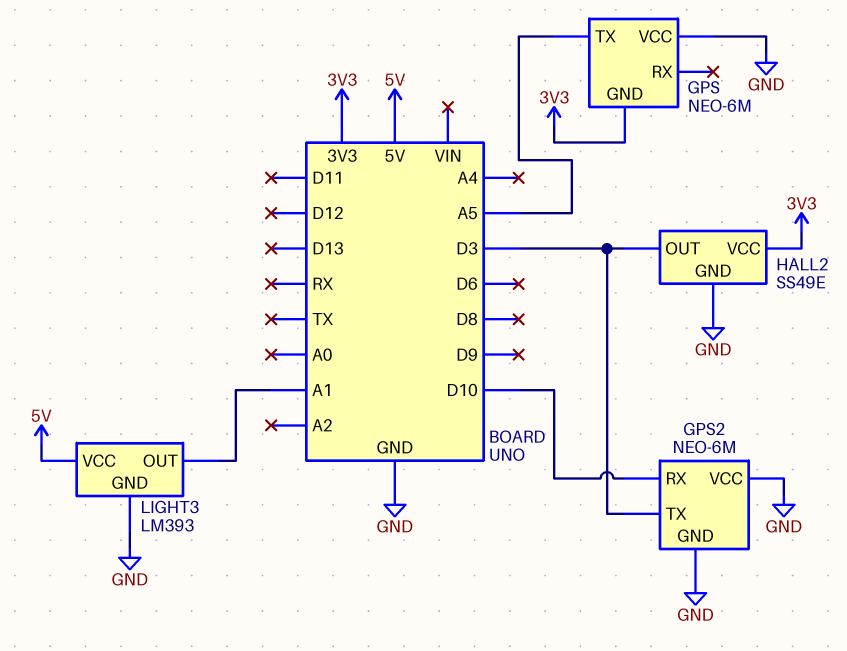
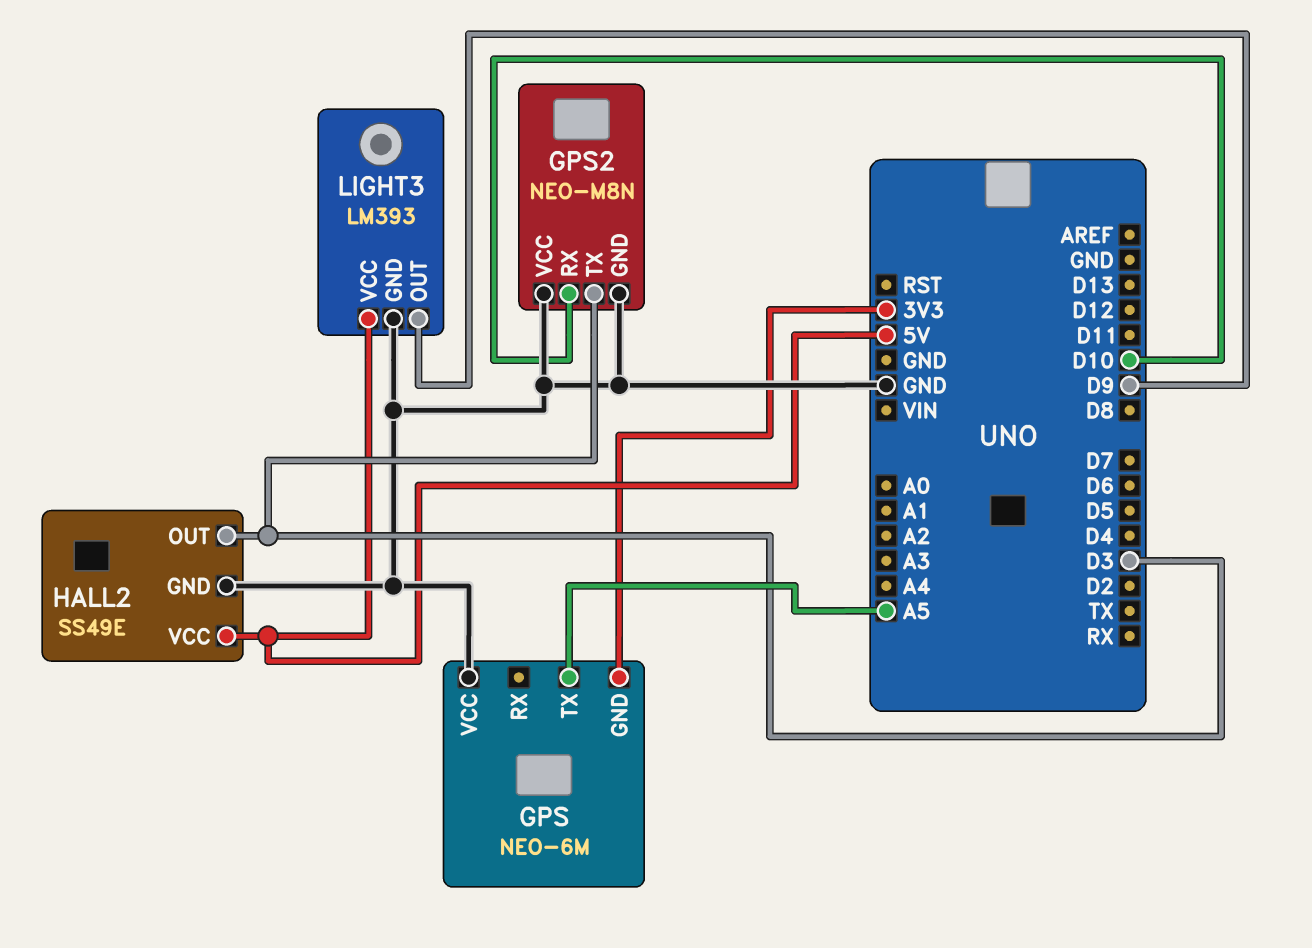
GPS2: NEO-6M -> NEO-M8N
HALL2 pin VCC: 3V3 -> 5V
LIGHT3 pin OUT: A1 -> D9

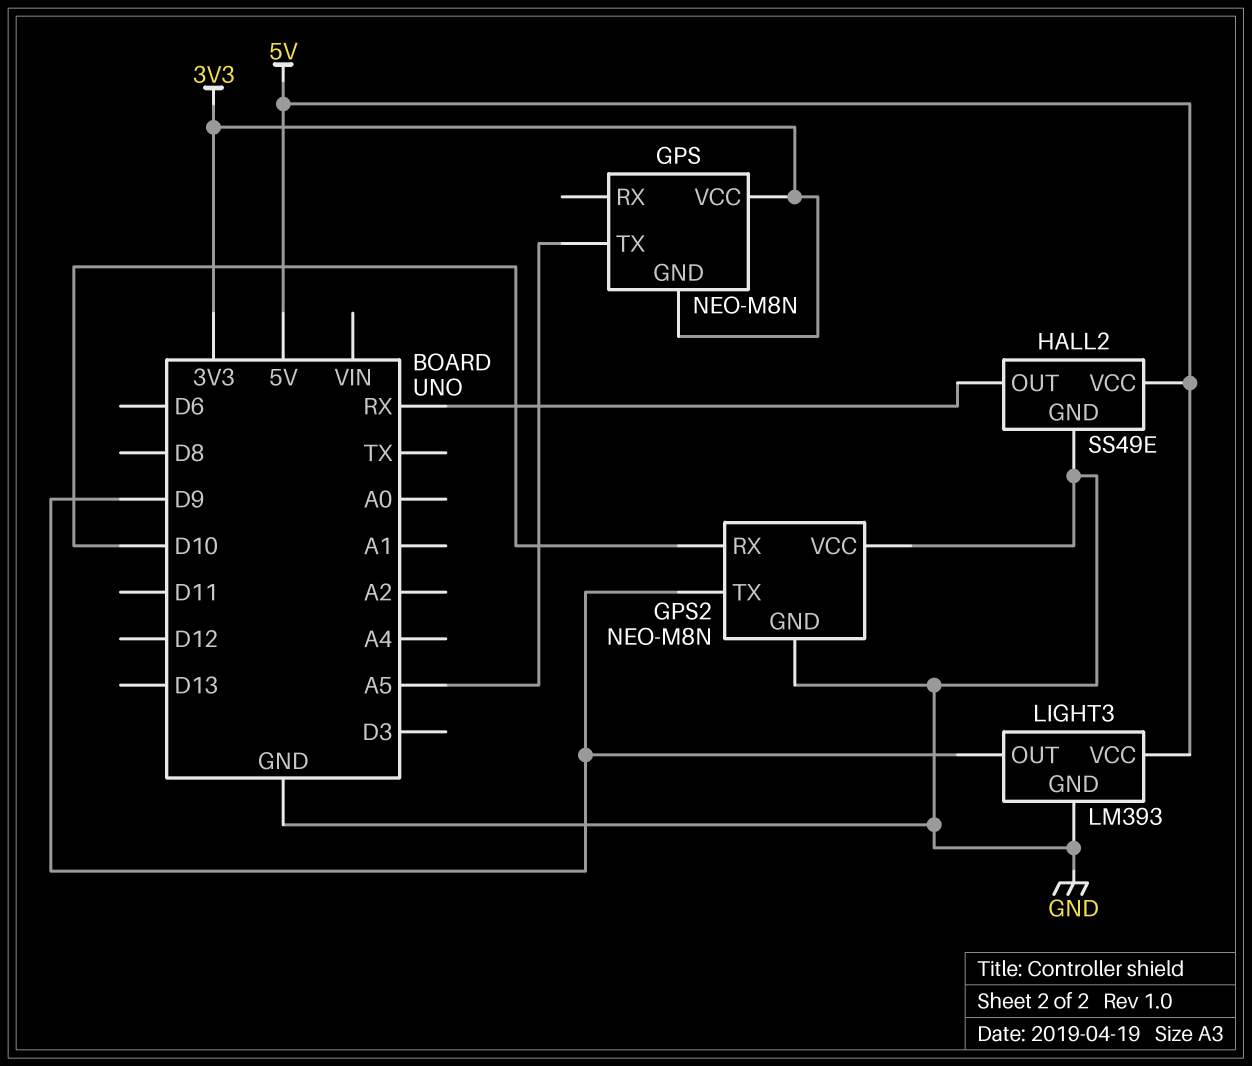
GPS: NEO-6M -> NEO-M8N
GPS pin VCC: GND -> 3V3
GPS2 pin TX: D3 -> D9
HALL2 pin OUT: D3 -> RX

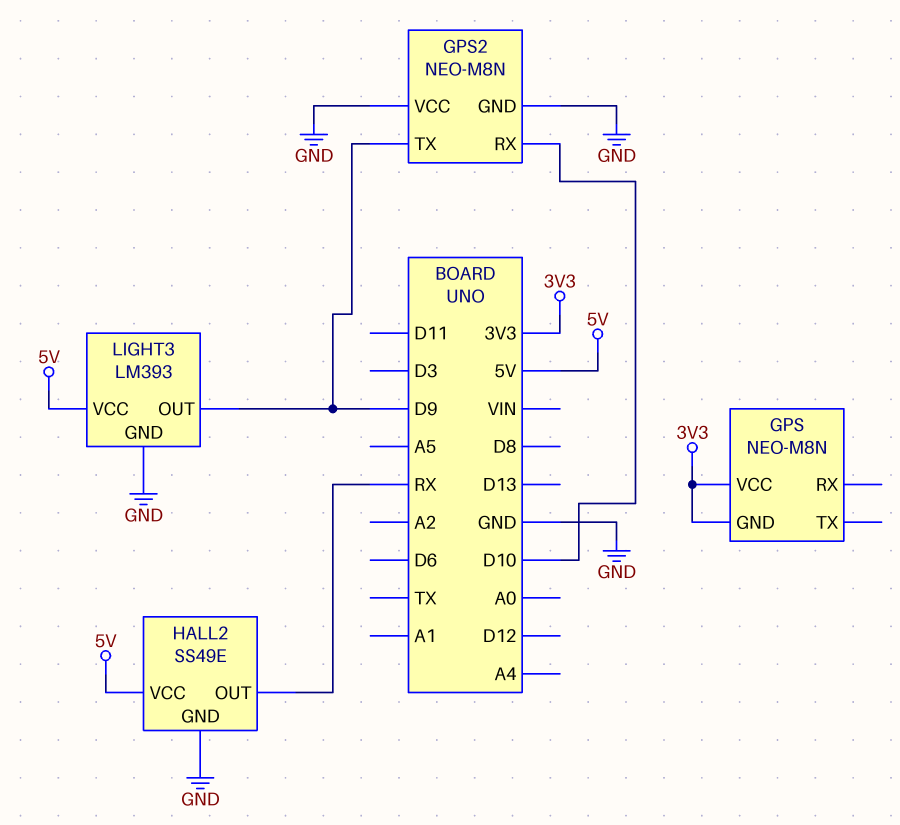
GPS pin TX: A5 -> none

